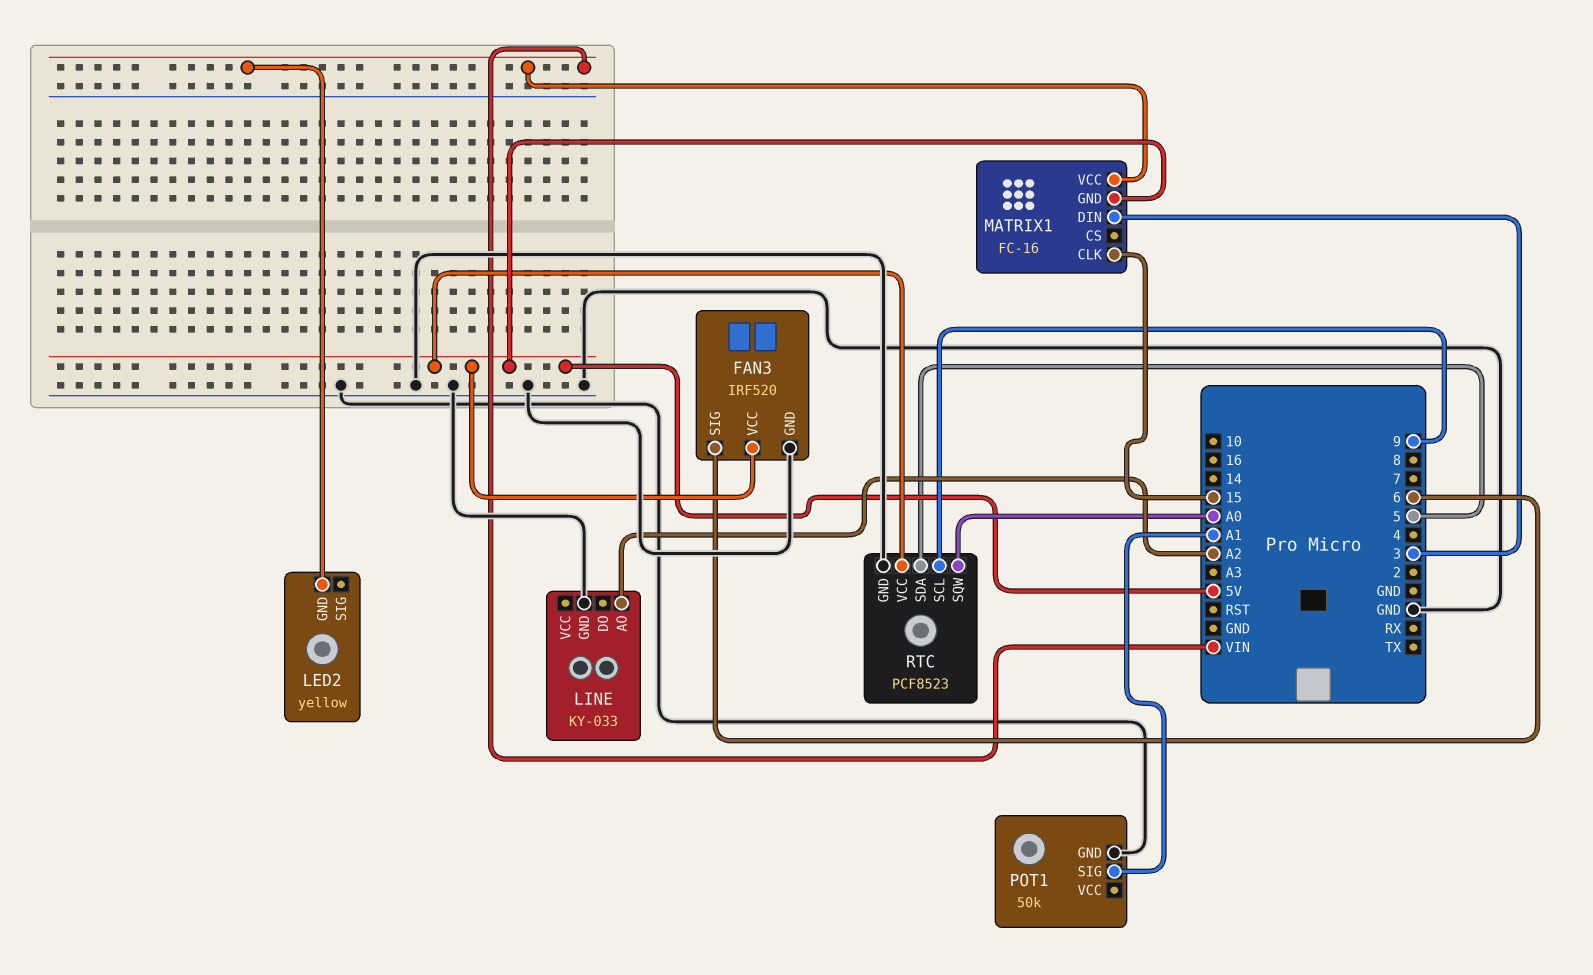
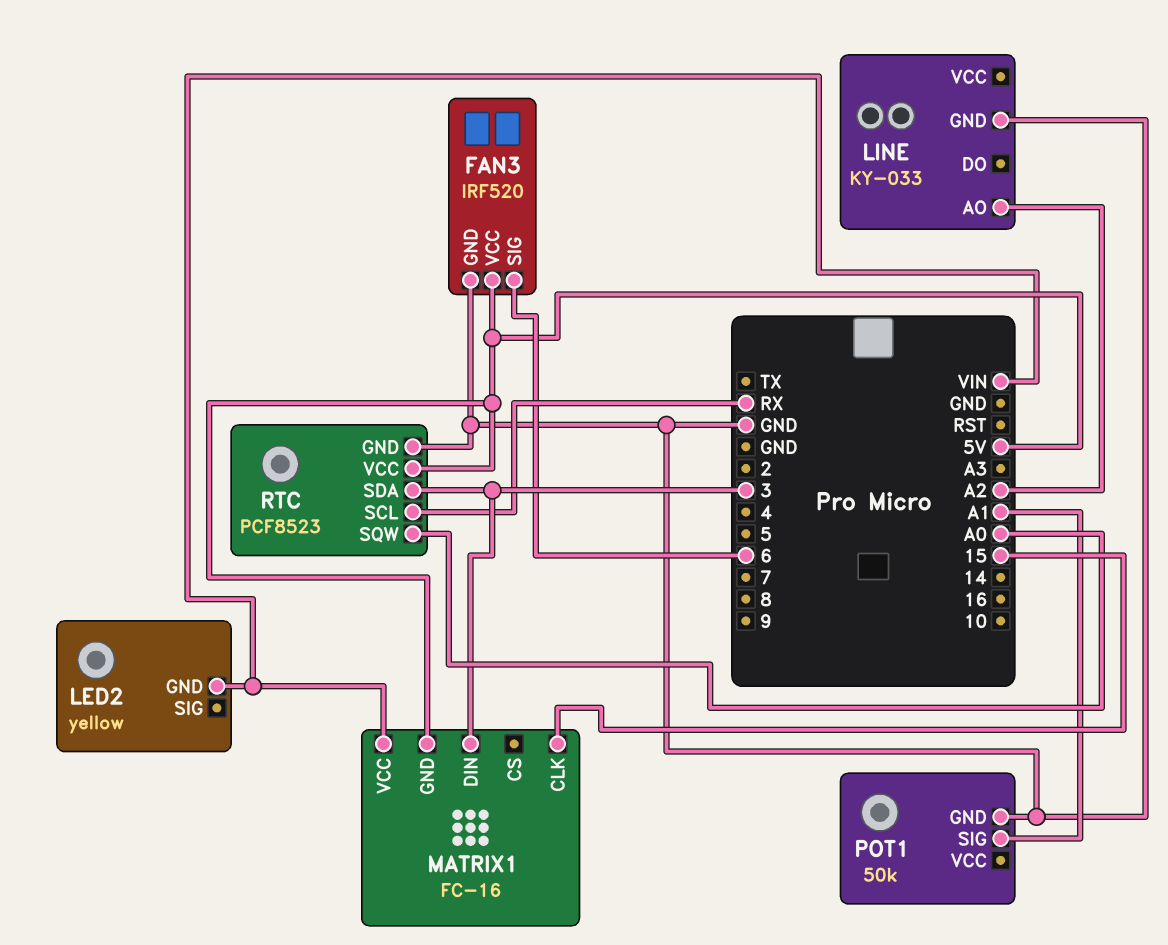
RTC pin SCL: 9 -> RX
RTC pin SDA: 5 -> 3

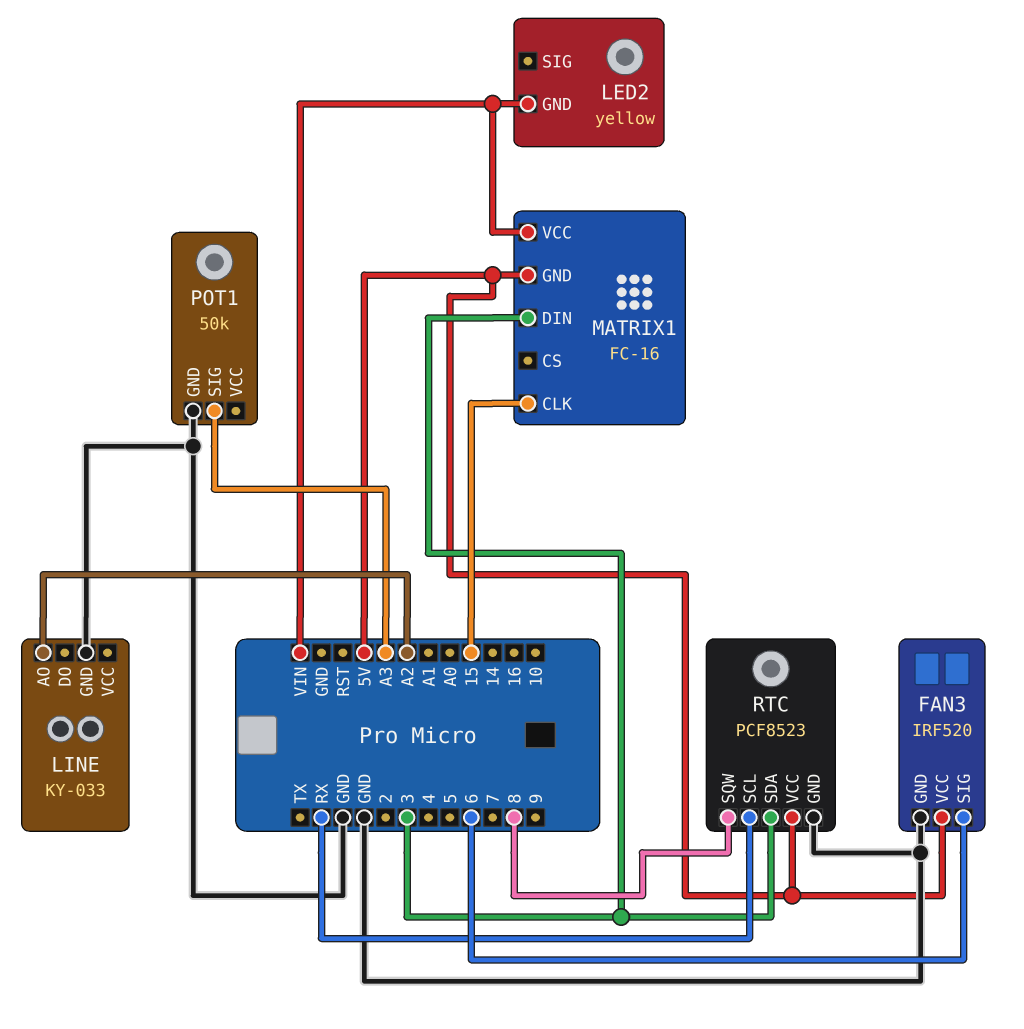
POT1 pin SIG: A1 -> A3
RTC pin SQW: A0 -> 8

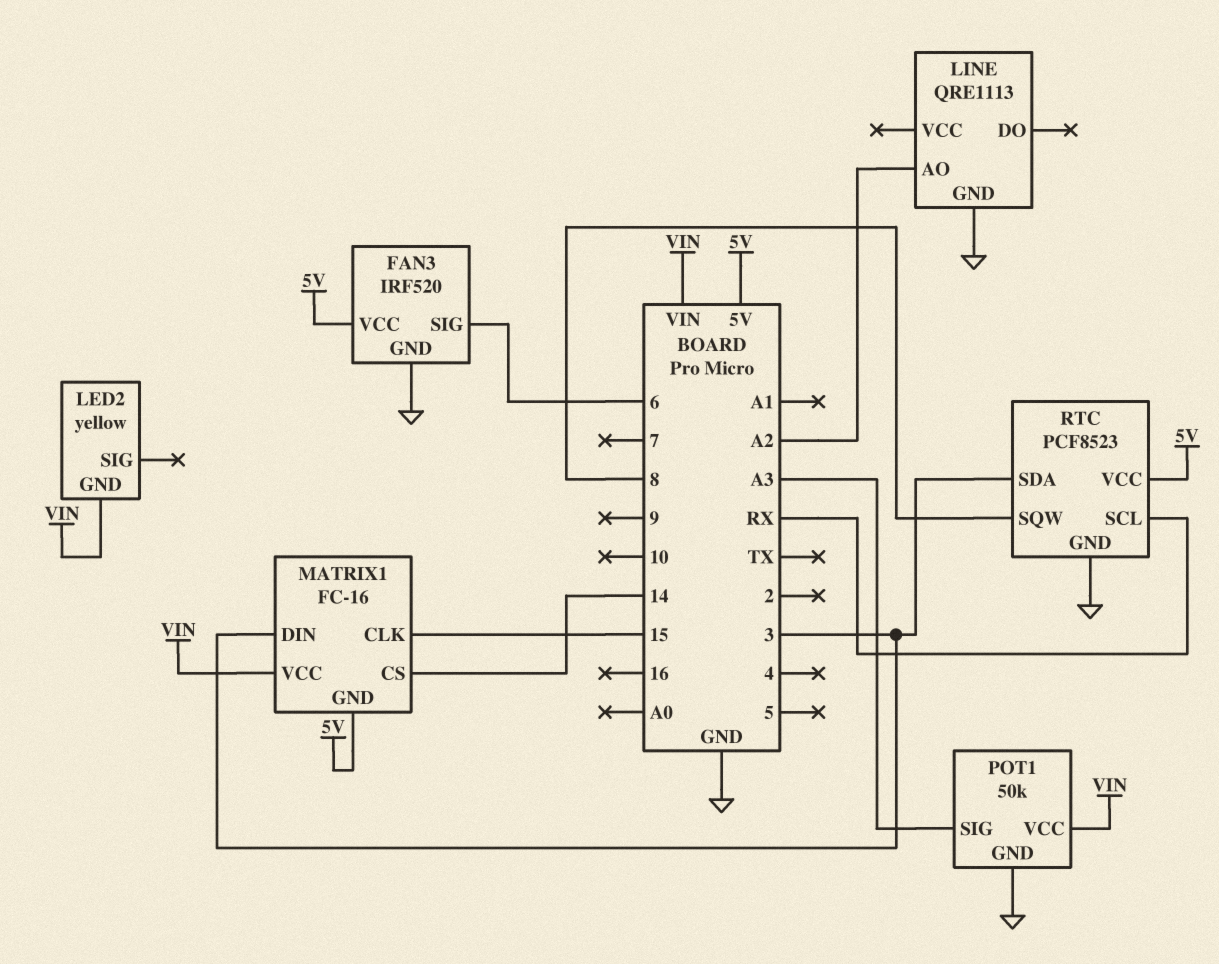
LINE: KY-033 -> QRE1113
MATRIX1 pin CS: none -> 14
POT1 pin VCC: none -> VIN

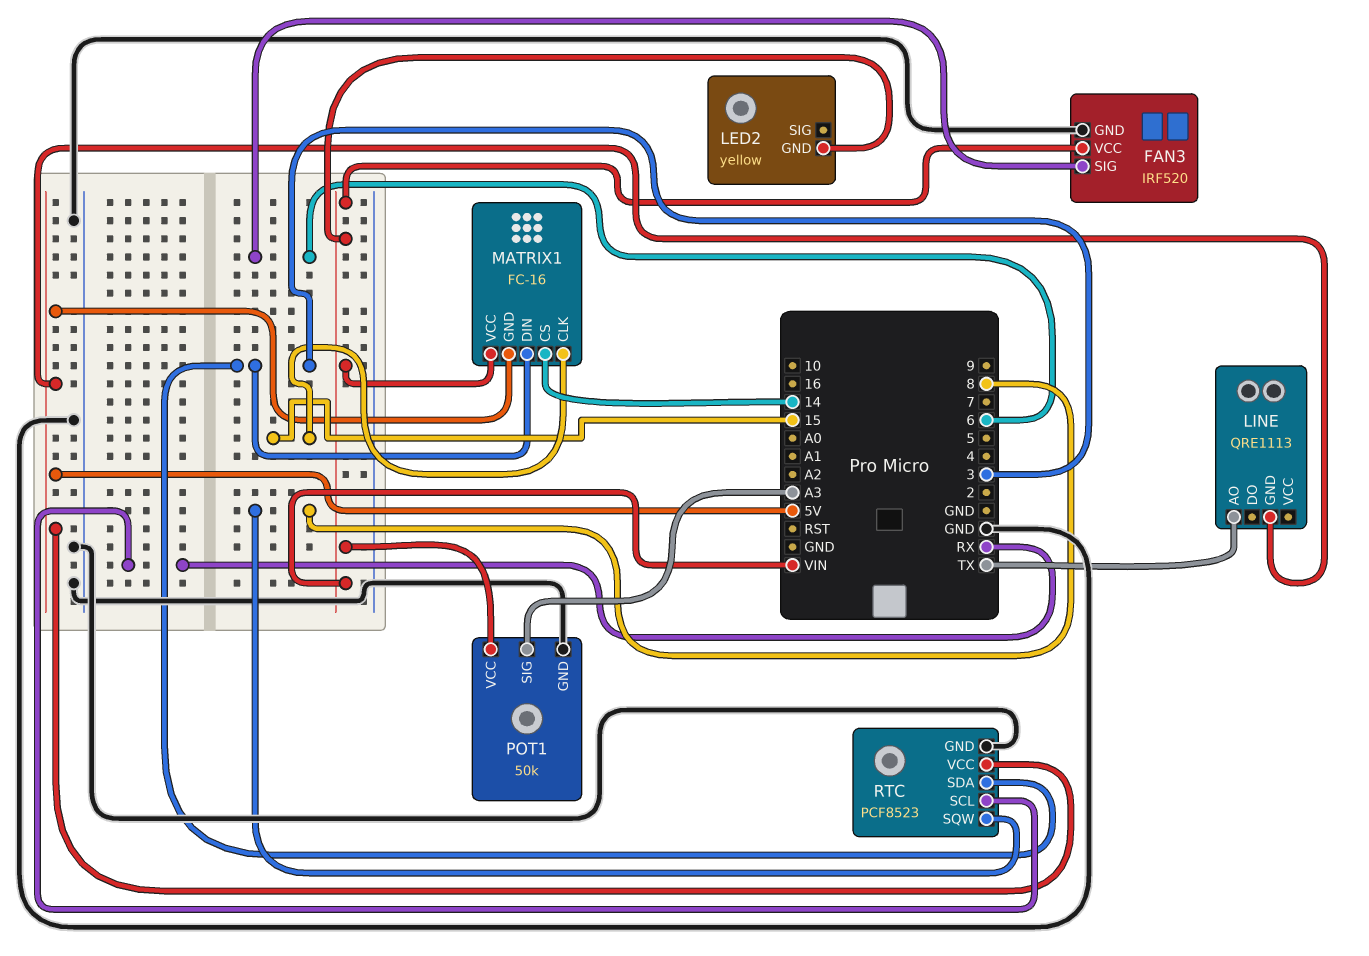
FAN3 pin VCC: 5V -> VIN
LINE pin AO: A2 -> TX
LINE pin GND: GND -> 5V

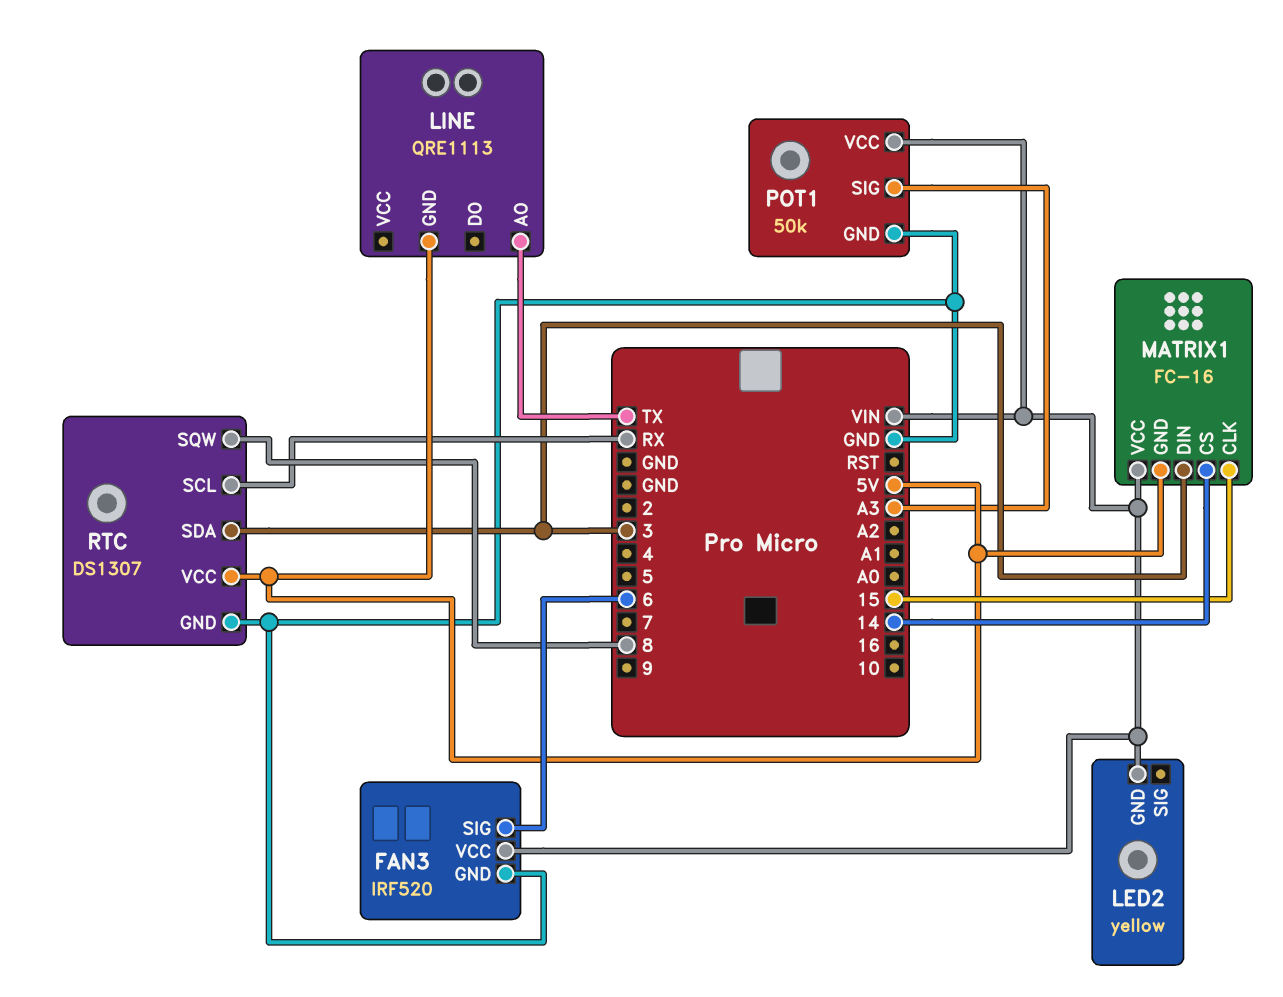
RTC: PCF8523 -> DS1307

